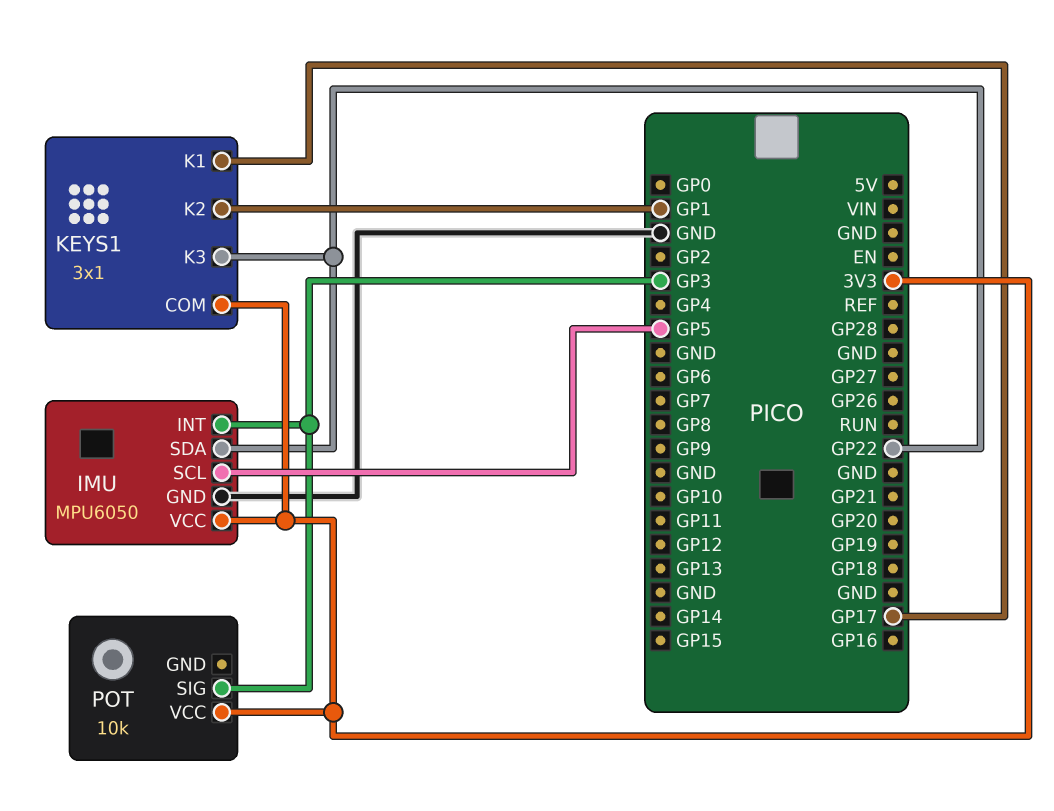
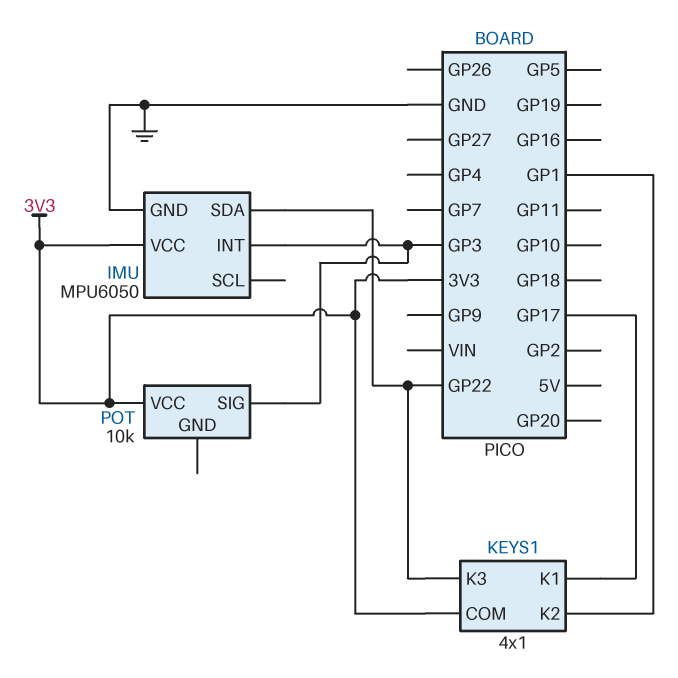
IMU pin SCL: GP5 -> none
KEYS1: 3x1 -> 4x1

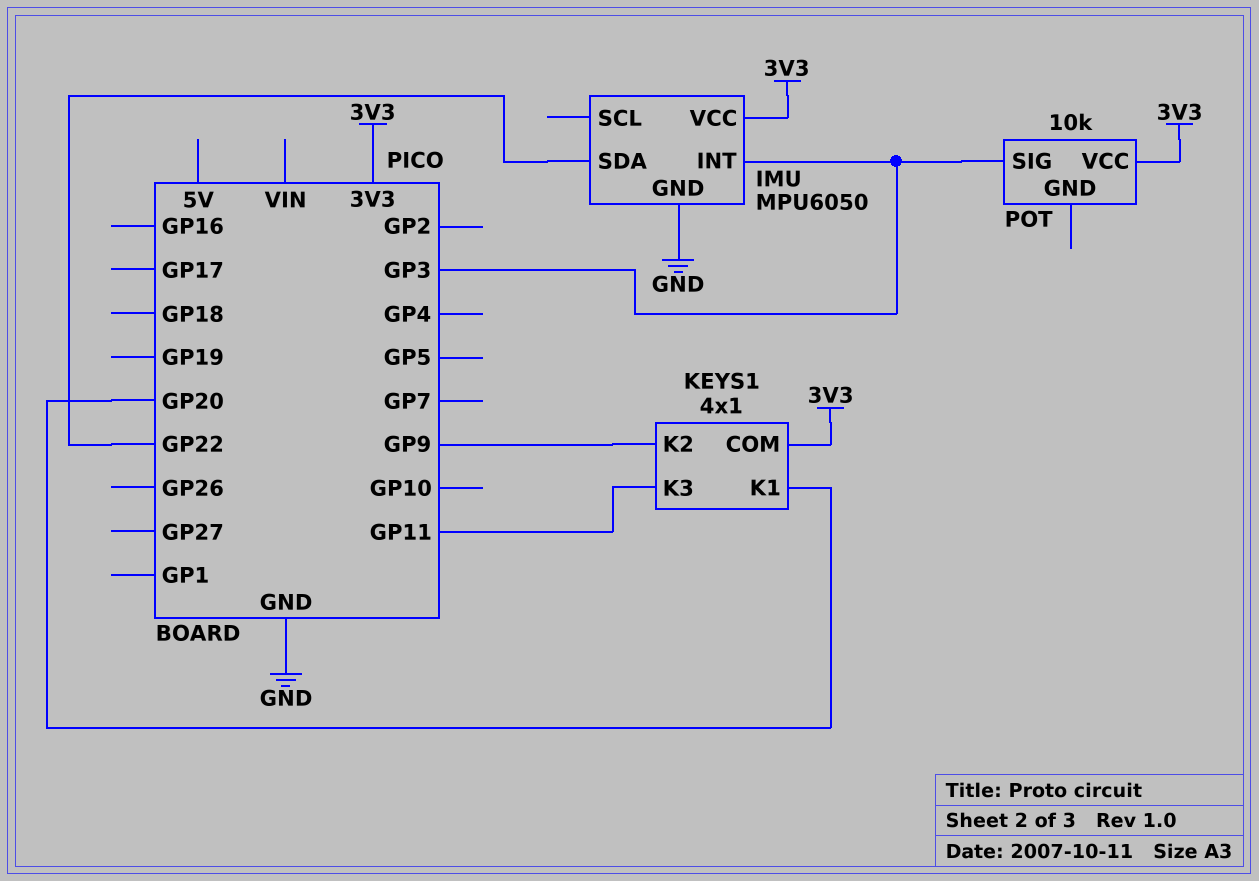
KEYS1 pin K1: GP17 -> GP20
KEYS1 pin K2: GP1 -> GP9
KEYS1 pin K3: GP22 -> GP11

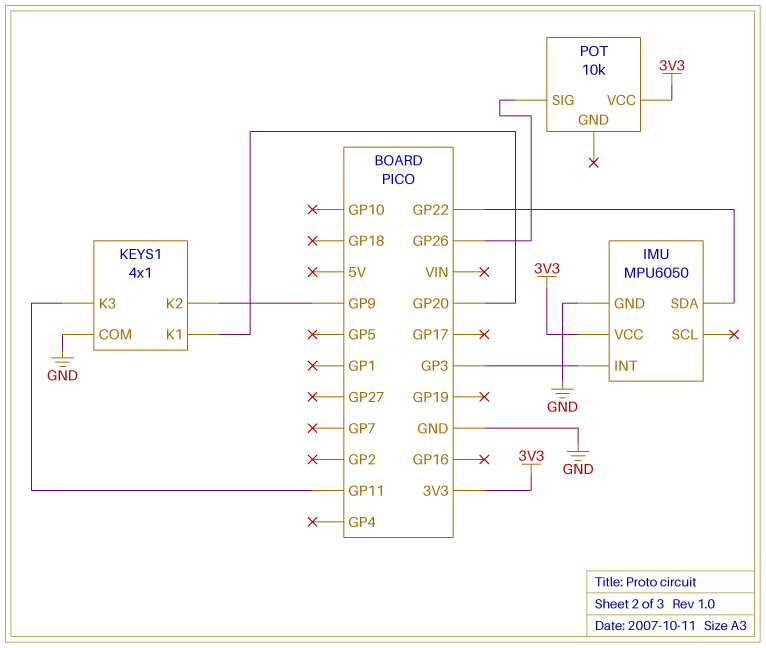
KEYS1 pin COM: 3V3 -> GND
POT pin SIG: GP3 -> GP26

